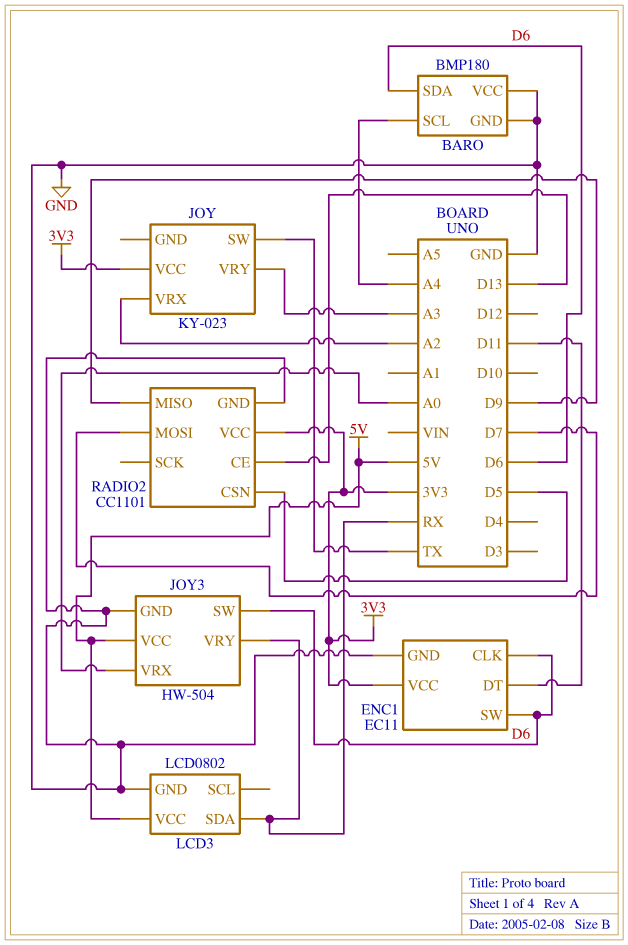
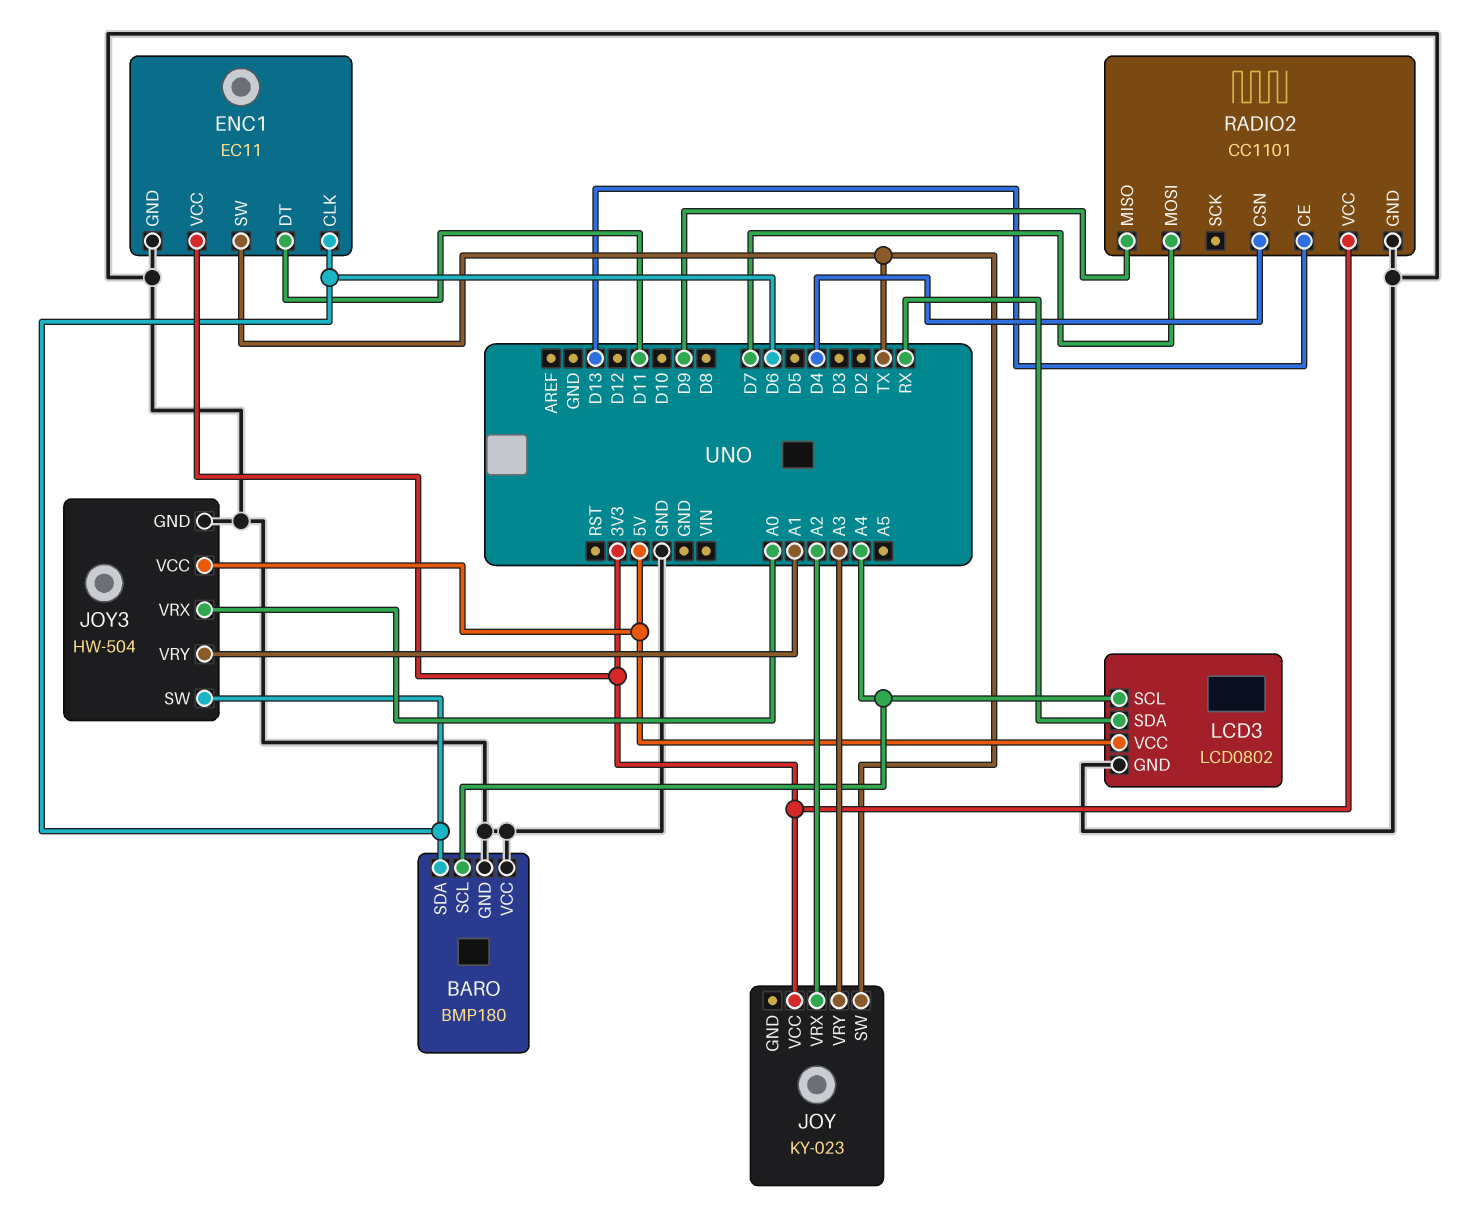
ENC1 pin SW: D6 -> TX
JOY3 pin VRY: RX -> A1
LCD3 pin SCL: none -> A4
RADIO2 pin CSN: D5 -> D4

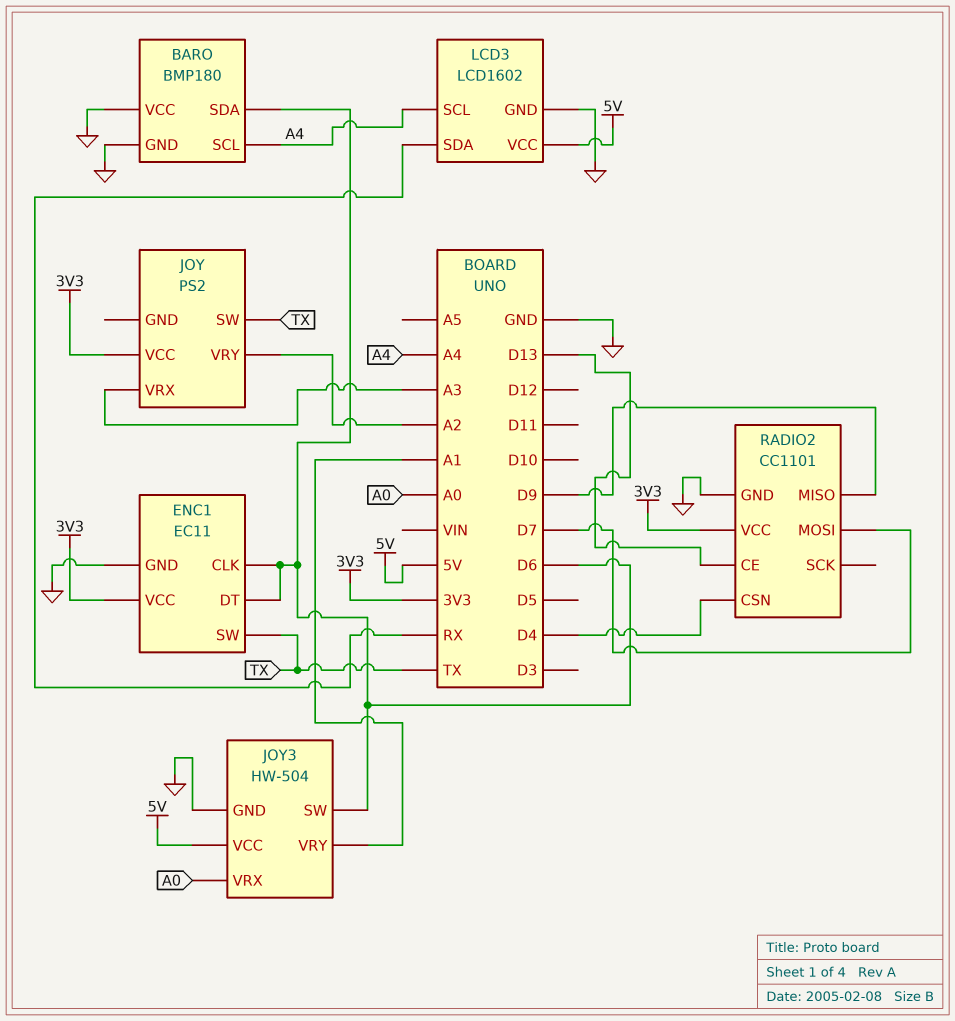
ENC1 pin DT: D11 -> D6
JOY: KY-023 -> PS2
JOY pin VRX: A2 -> A3
JOY pin VRY: A3 -> A2
LCD3: LCD0802 -> LCD1602

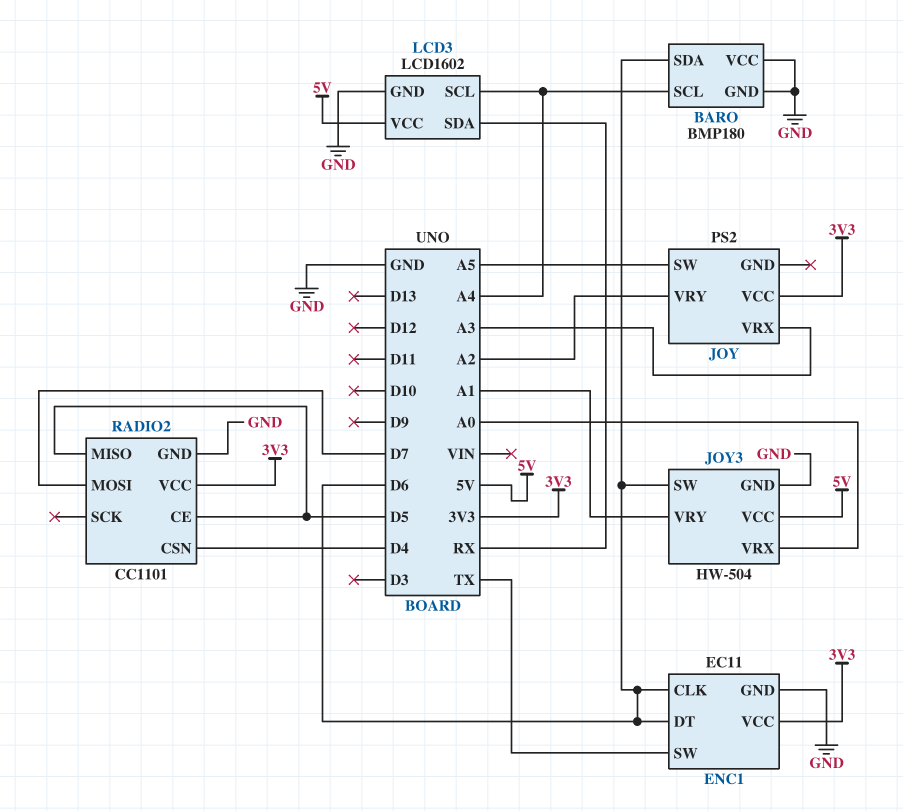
JOY pin SW: TX -> A5
RADIO2 pin CE: D13 -> D5
RADIO2 pin MISO: D9 -> D5

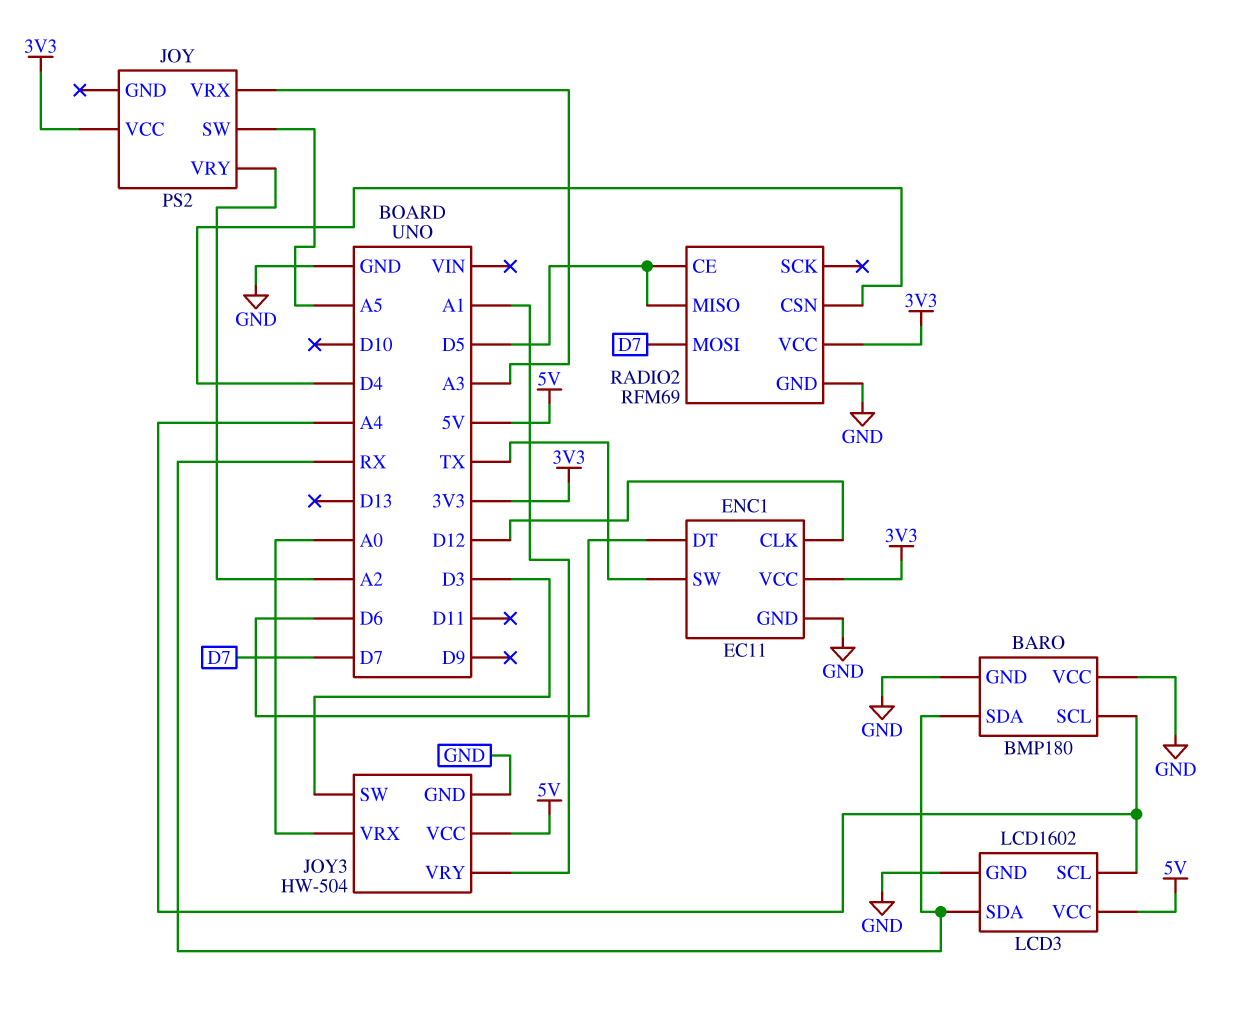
BARO pin SDA: D6 -> RX
ENC1 pin CLK: D6 -> D12
JOY3 pin SW: D6 -> D3
RADIO2: CC1101 -> RFM69

